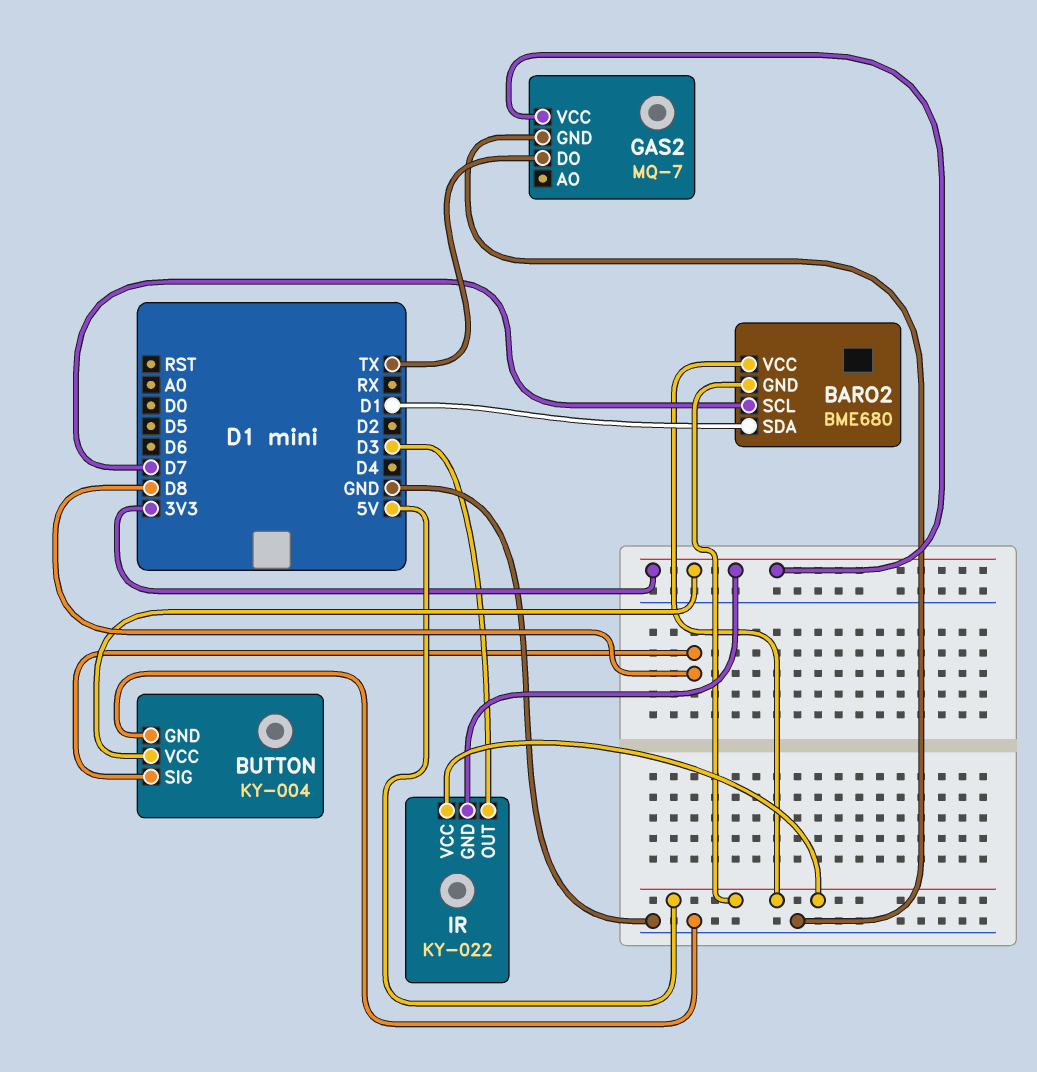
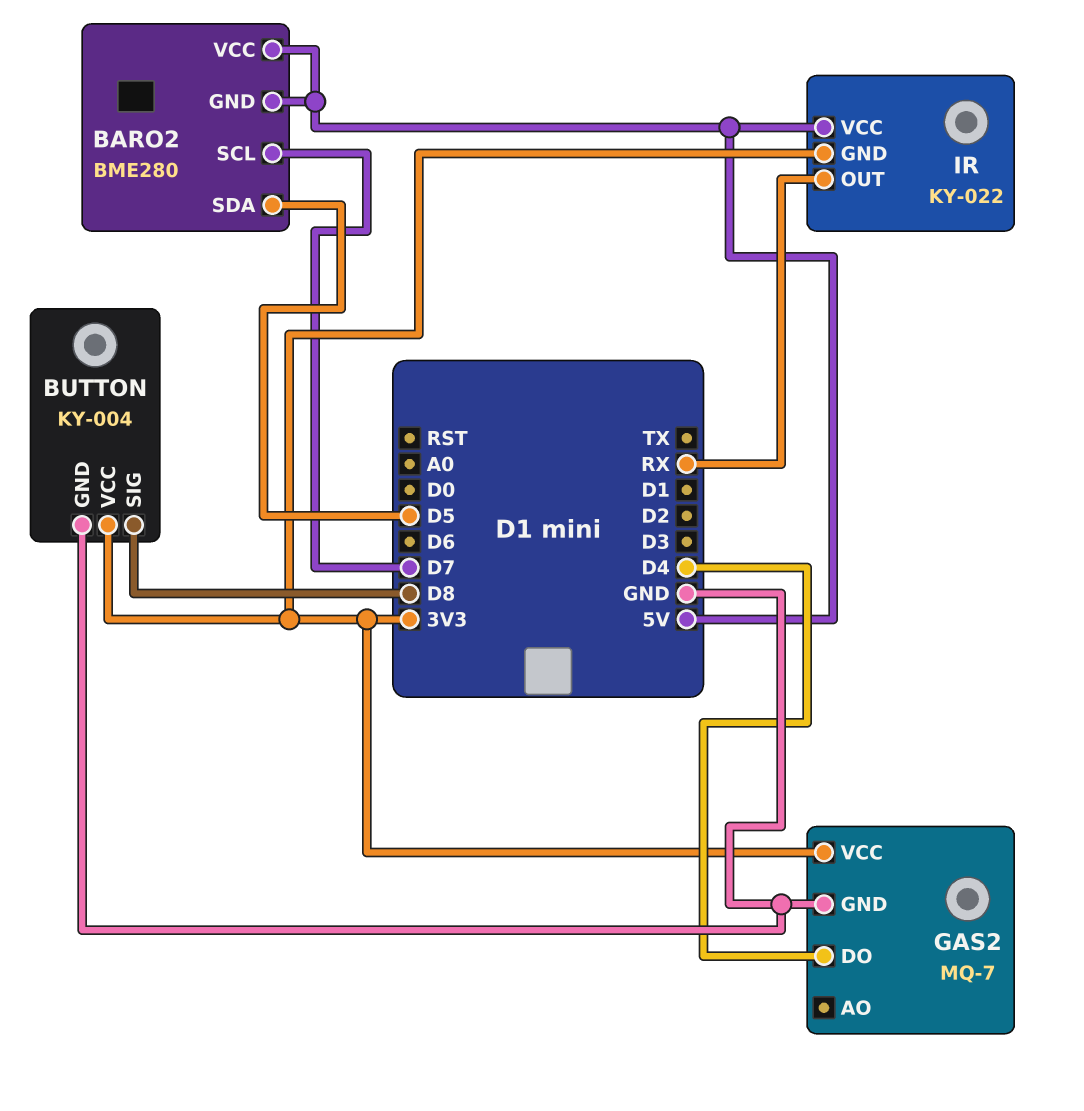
BARO2: BME680 -> BME280
BARO2 pin SDA: D1 -> D5
GAS2 pin DO: TX -> D4
IR pin OUT: D3 -> RX

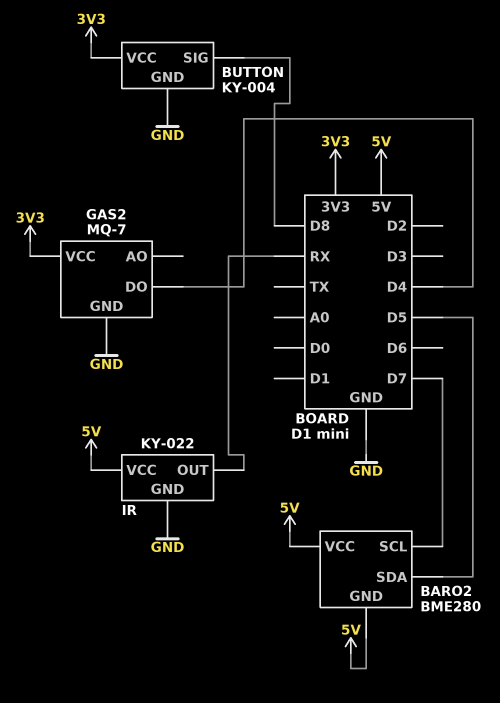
IR pin GND: 3V3 -> GND

